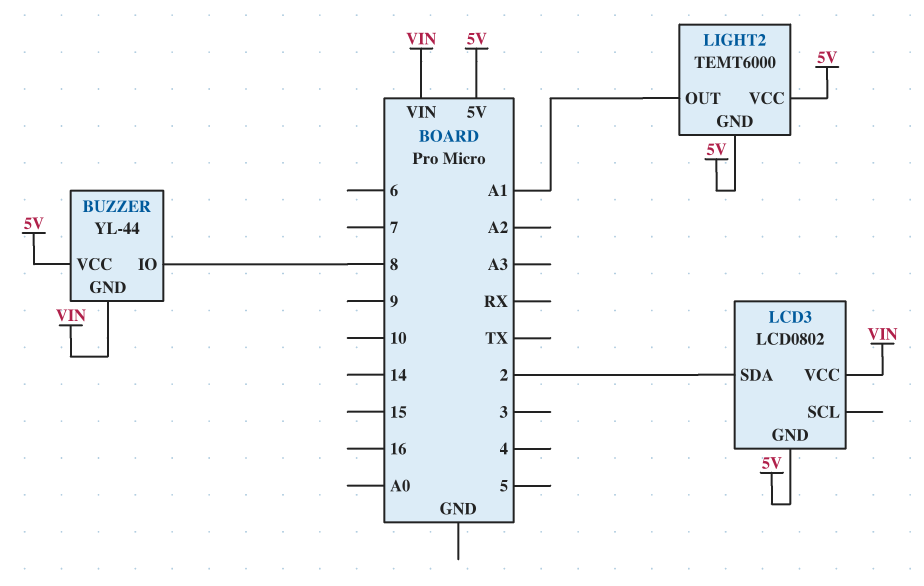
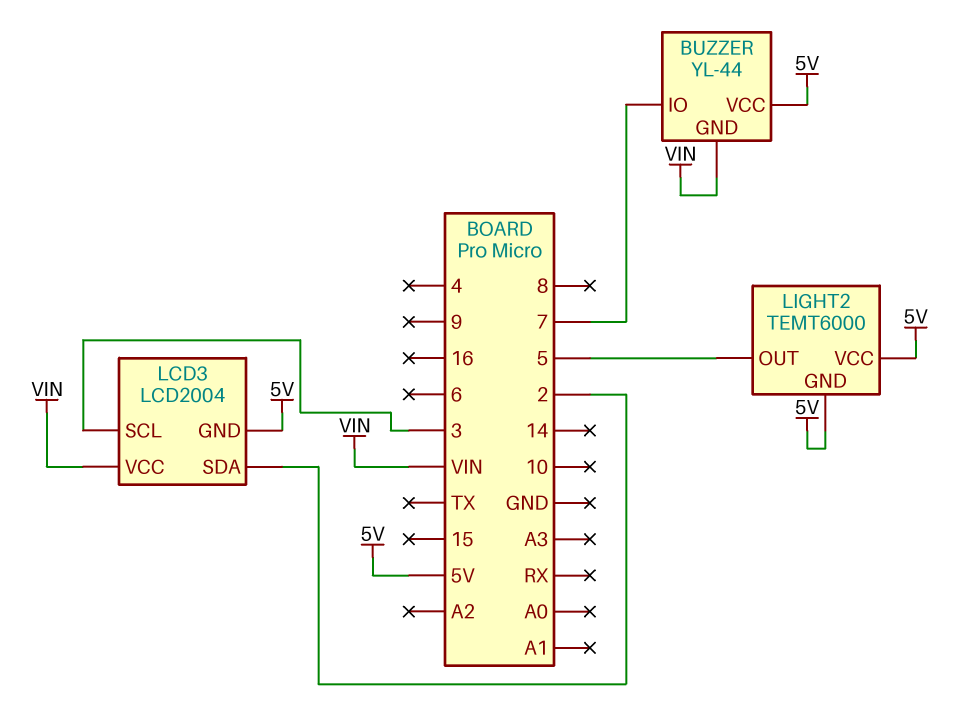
BUZZER pin IO: 8 -> 7
LCD3: LCD0802 -> LCD2004
LCD3 pin SCL: none -> 3
LIGHT2 pin OUT: A1 -> 5

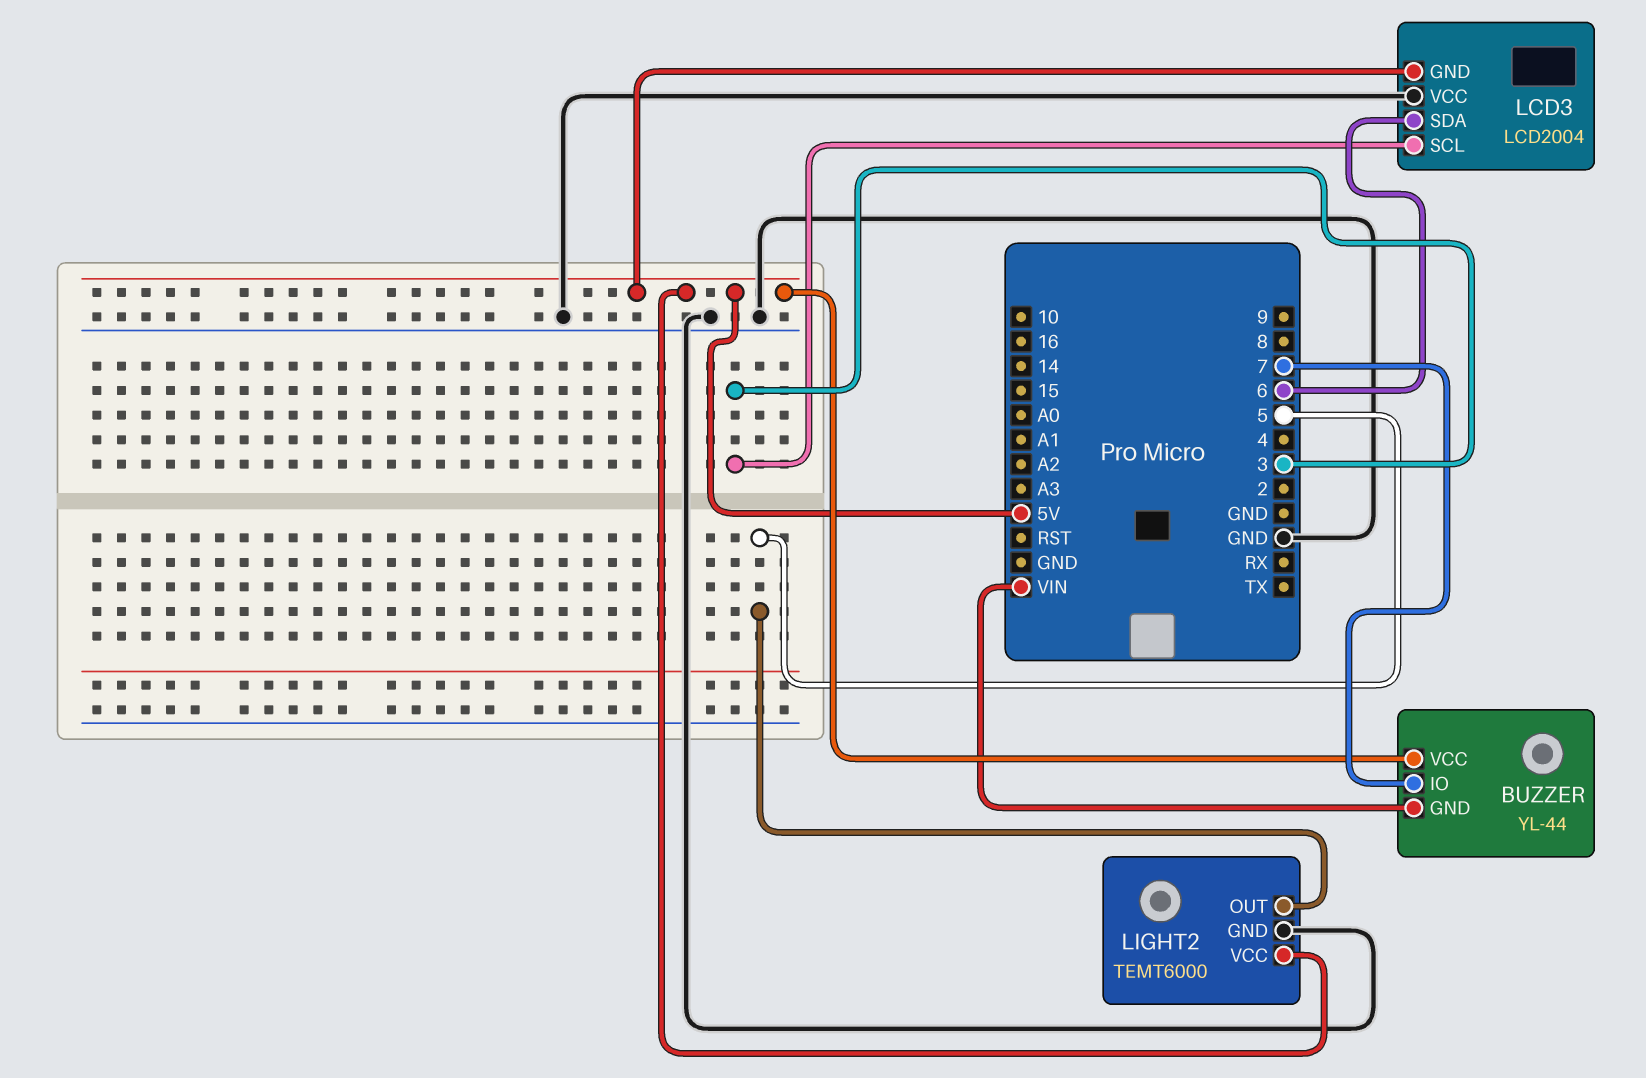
LCD3 pin SDA: 2 -> 6
LCD3 pin VCC: VIN -> GND
LIGHT2 pin GND: 5V -> GND

